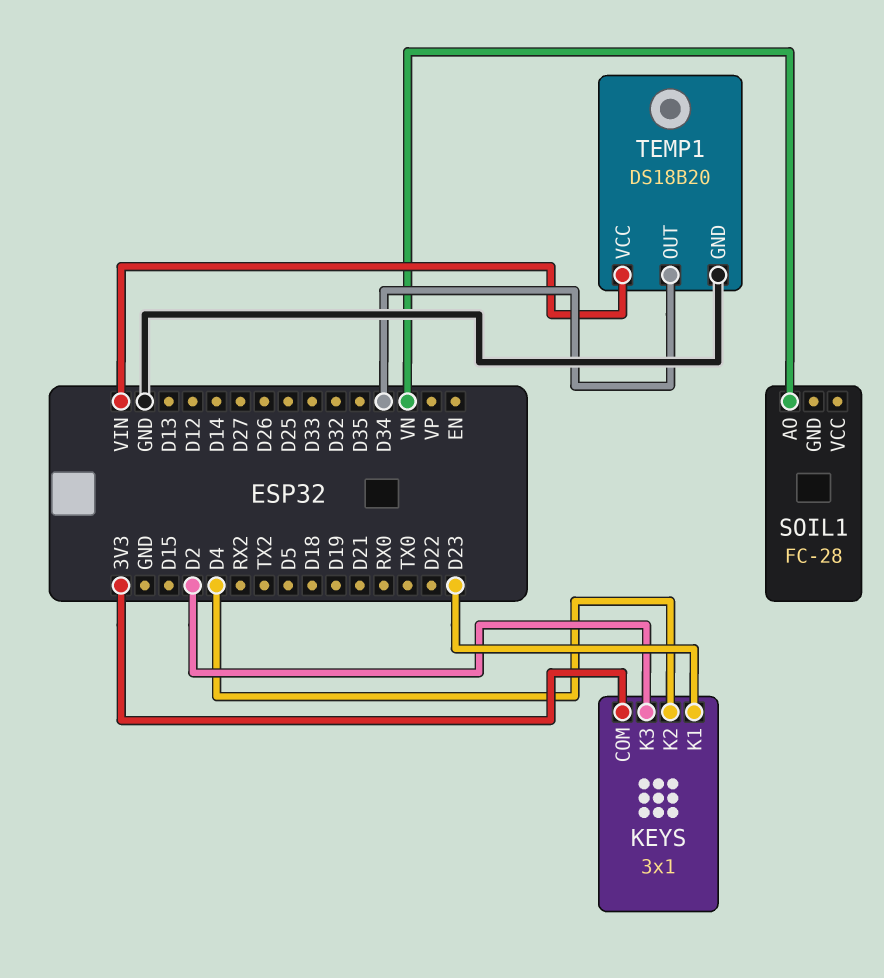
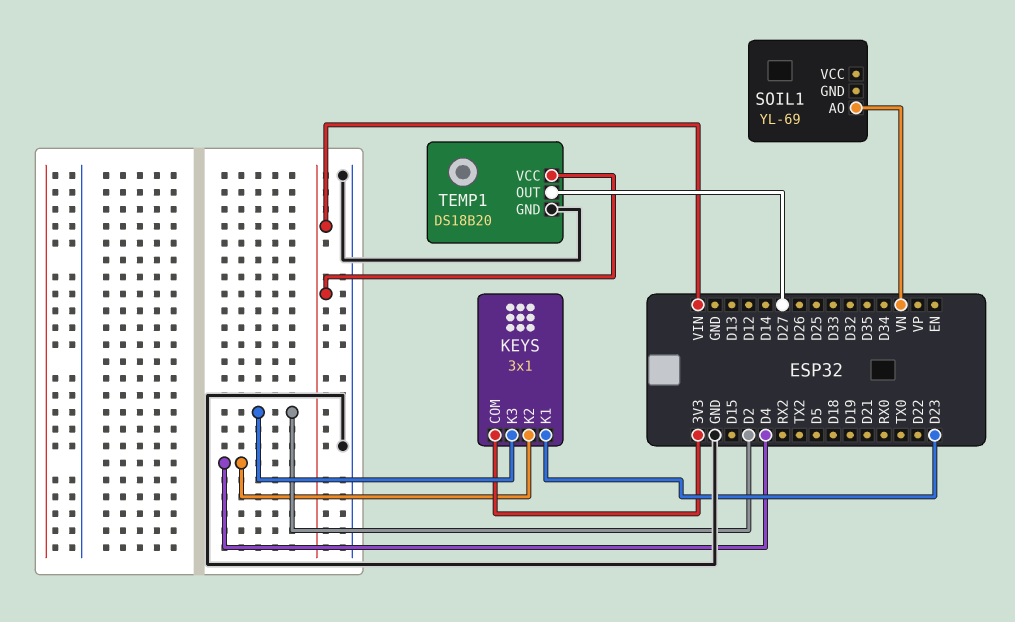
SOIL1: FC-28 -> YL-69
TEMP1 pin OUT: D34 -> D27

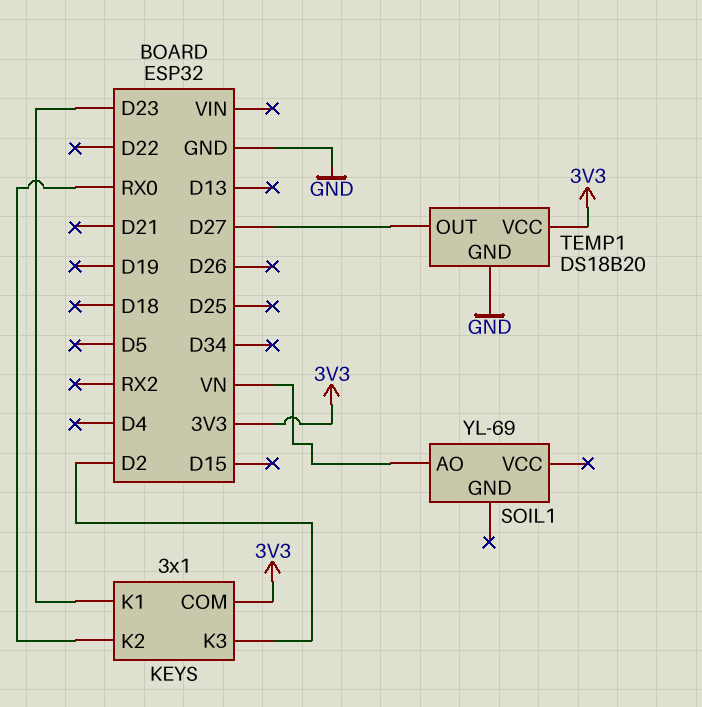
KEYS pin K2: D4 -> RX0
TEMP1 pin VCC: VIN -> 3V3

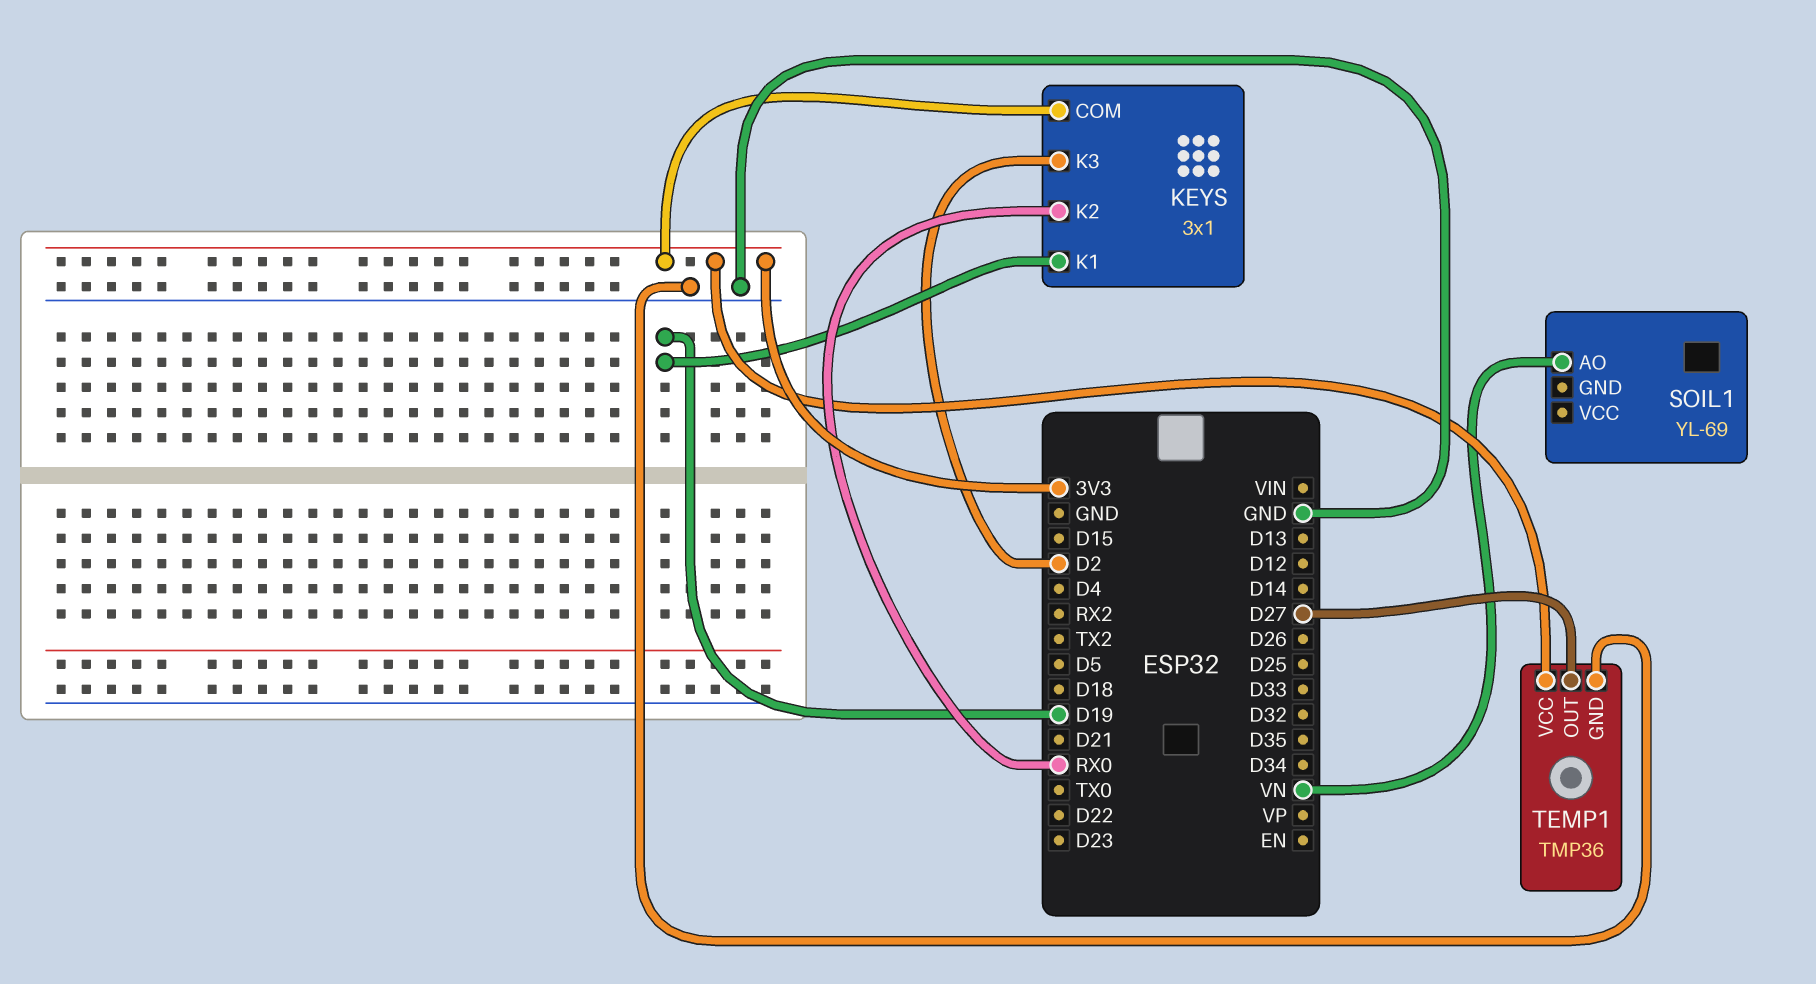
KEYS pin K1: D23 -> D19
TEMP1: DS18B20 -> TMP36

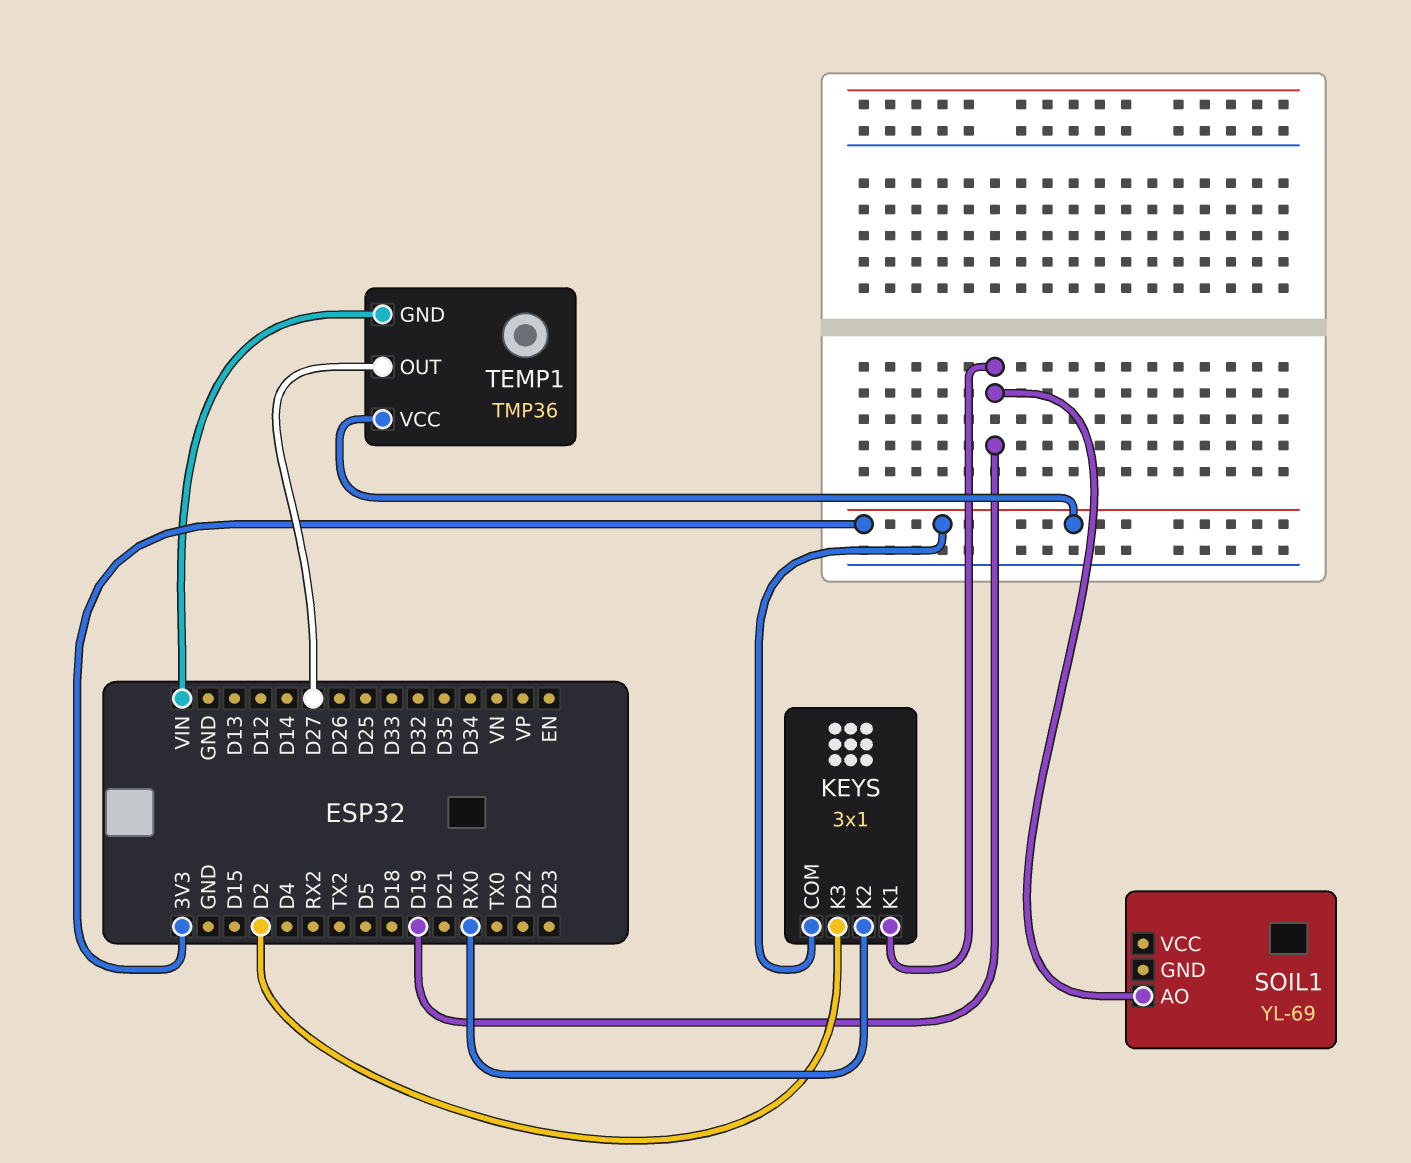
SOIL1 pin AO: VN -> D19
TEMP1 pin GND: GND -> VIN

